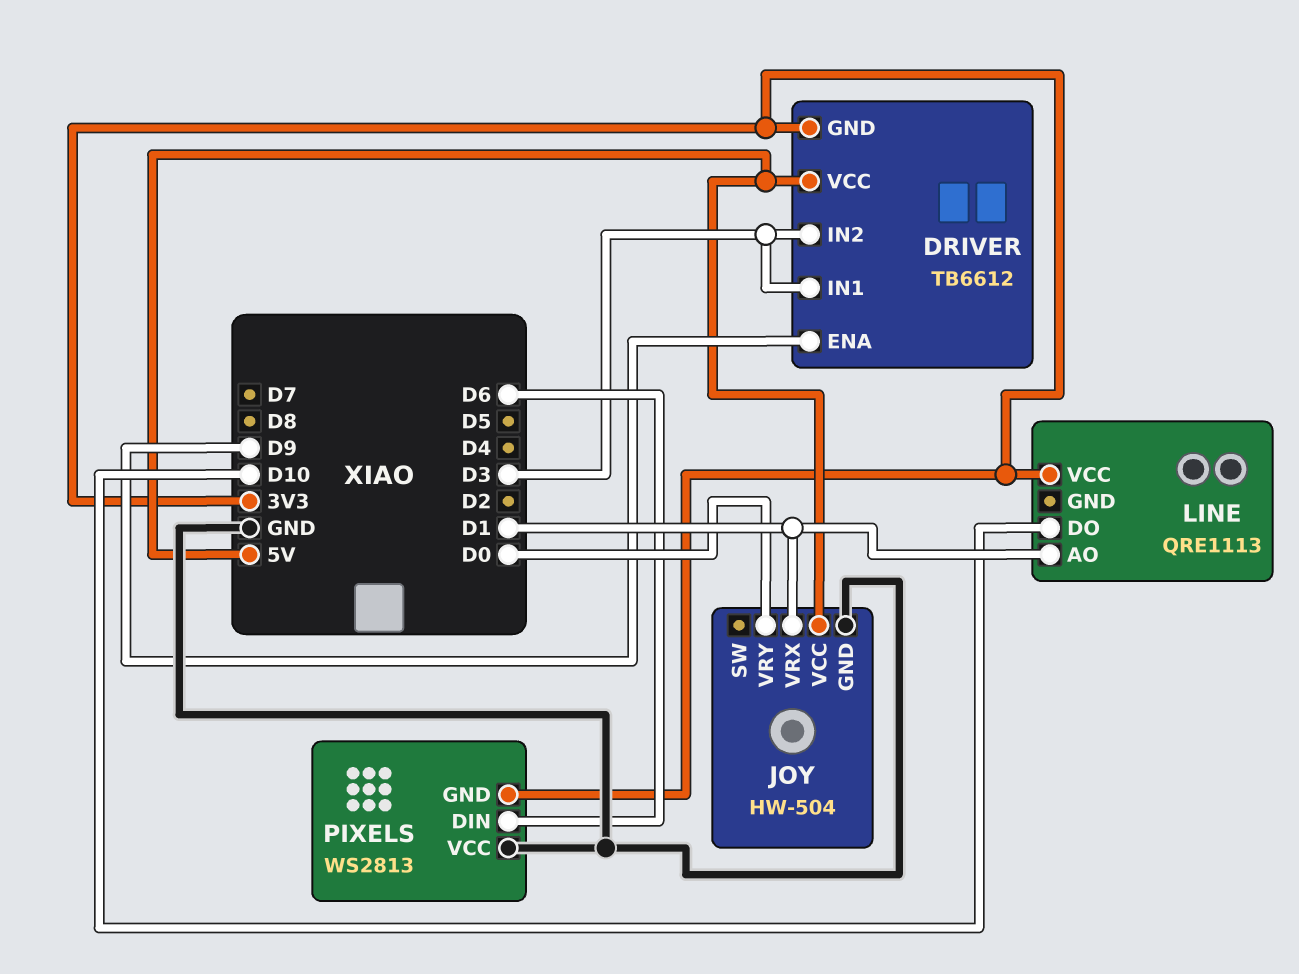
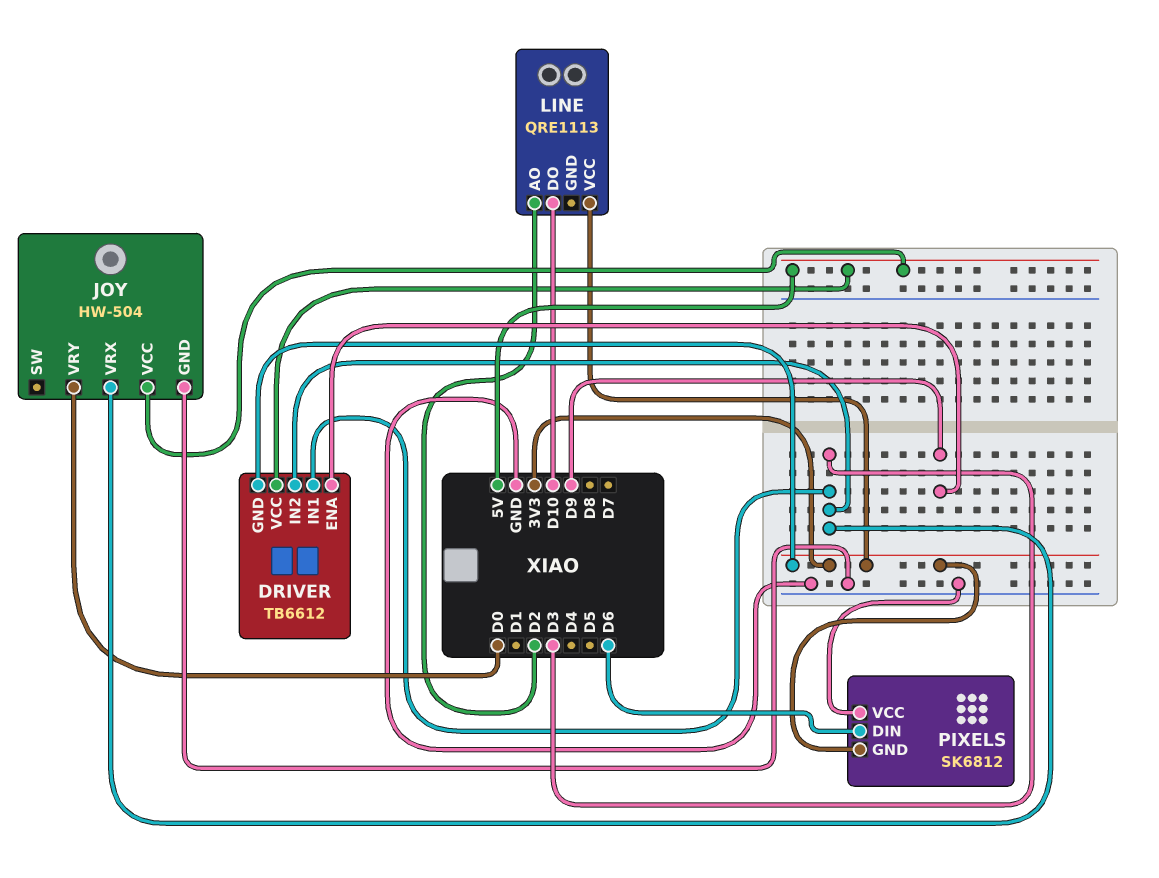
JOY pin VRX: D1 -> D3
LINE pin AO: D1 -> D2
PIXELS: WS2813 -> SK6812

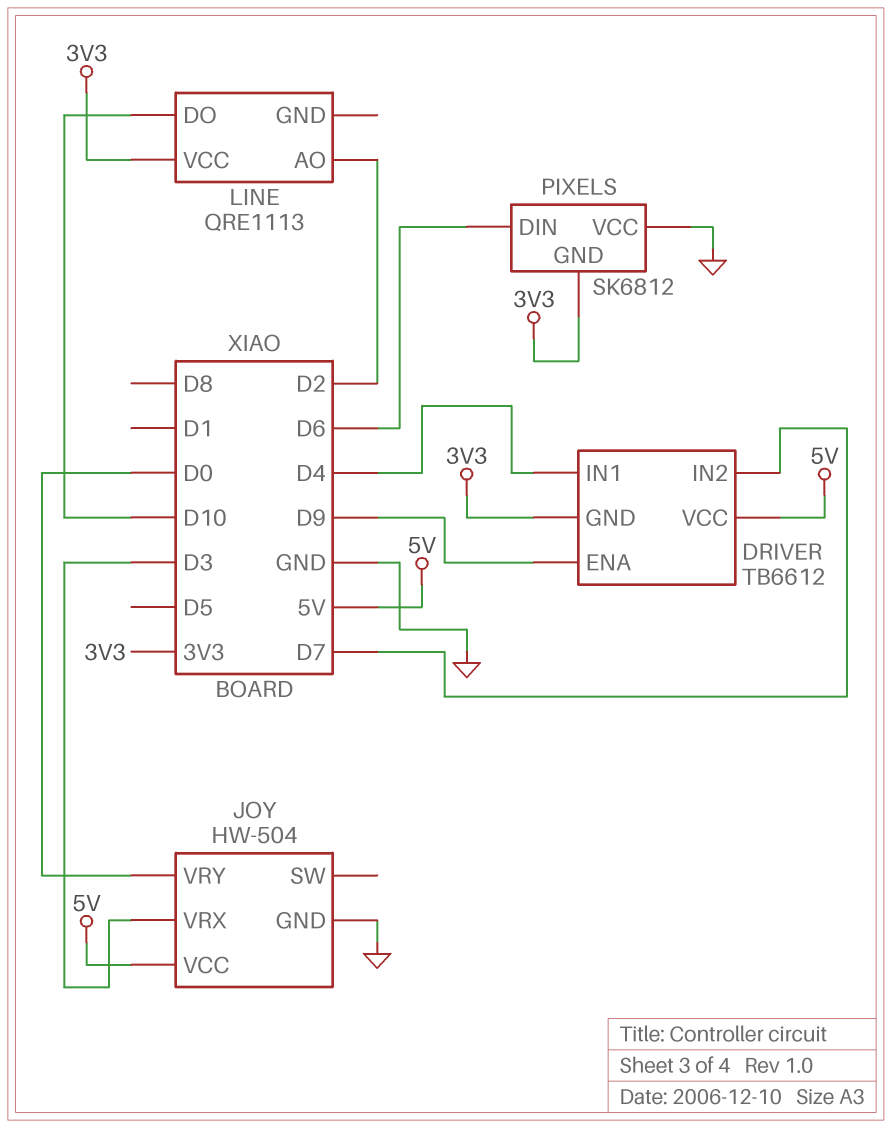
DRIVER pin IN1: D3 -> D4
DRIVER pin IN2: D3 -> D7

